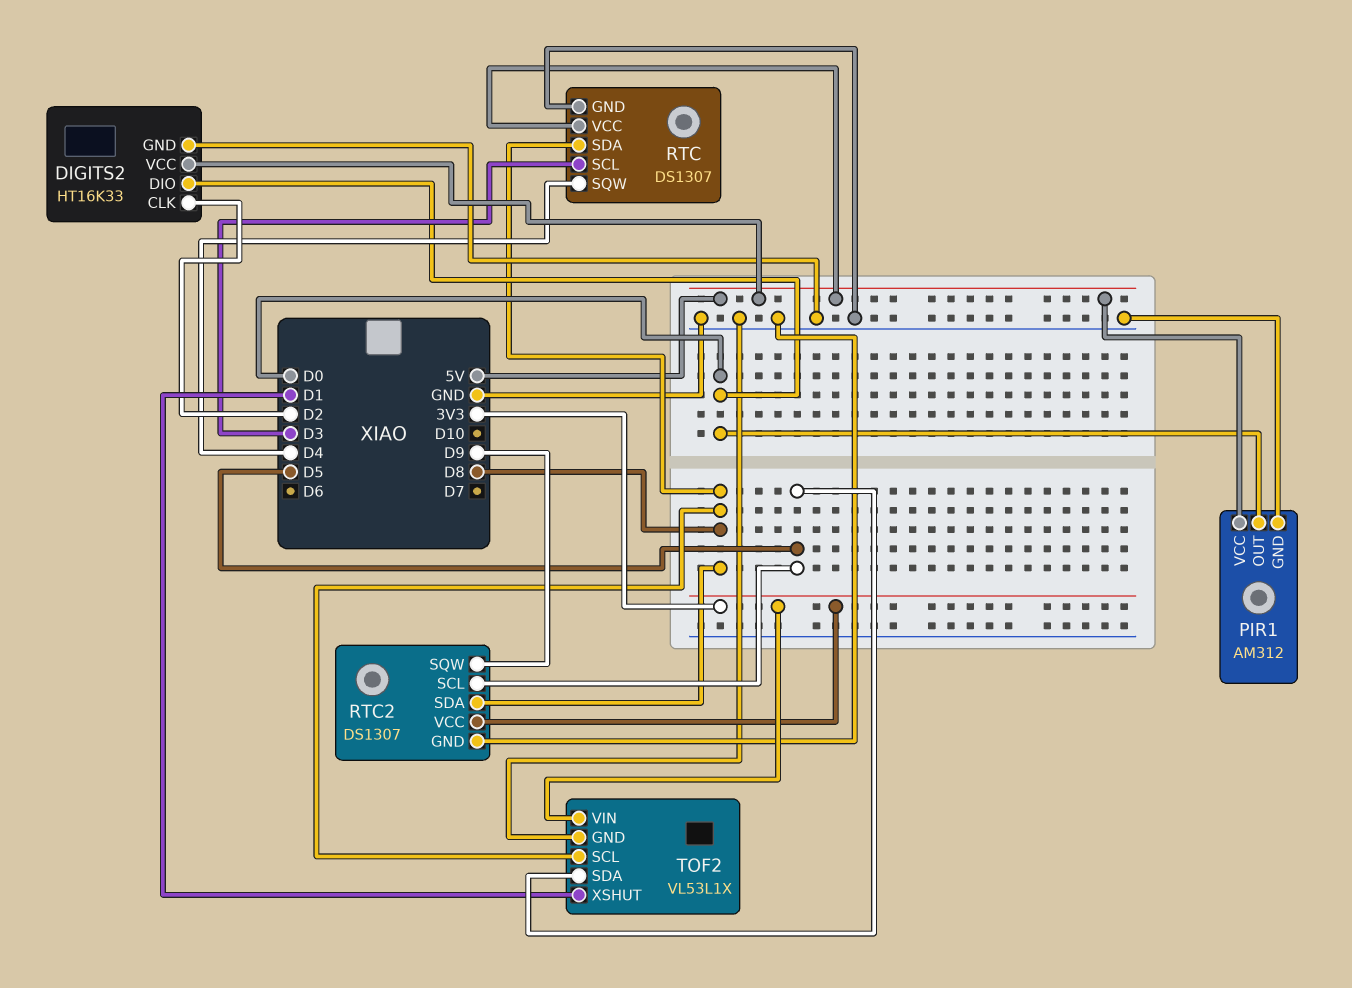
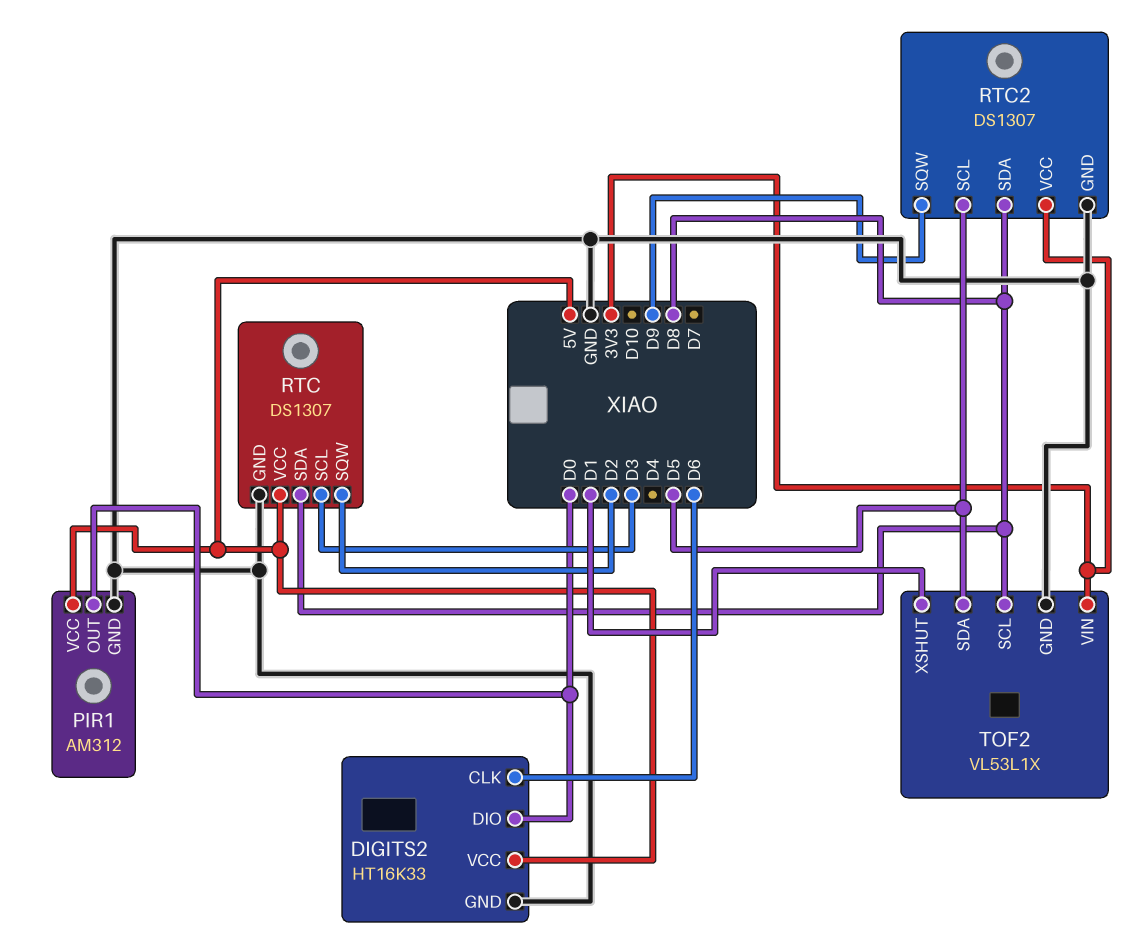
DIGITS2 pin CLK: D2 -> D6
RTC pin SQW: D4 -> D2

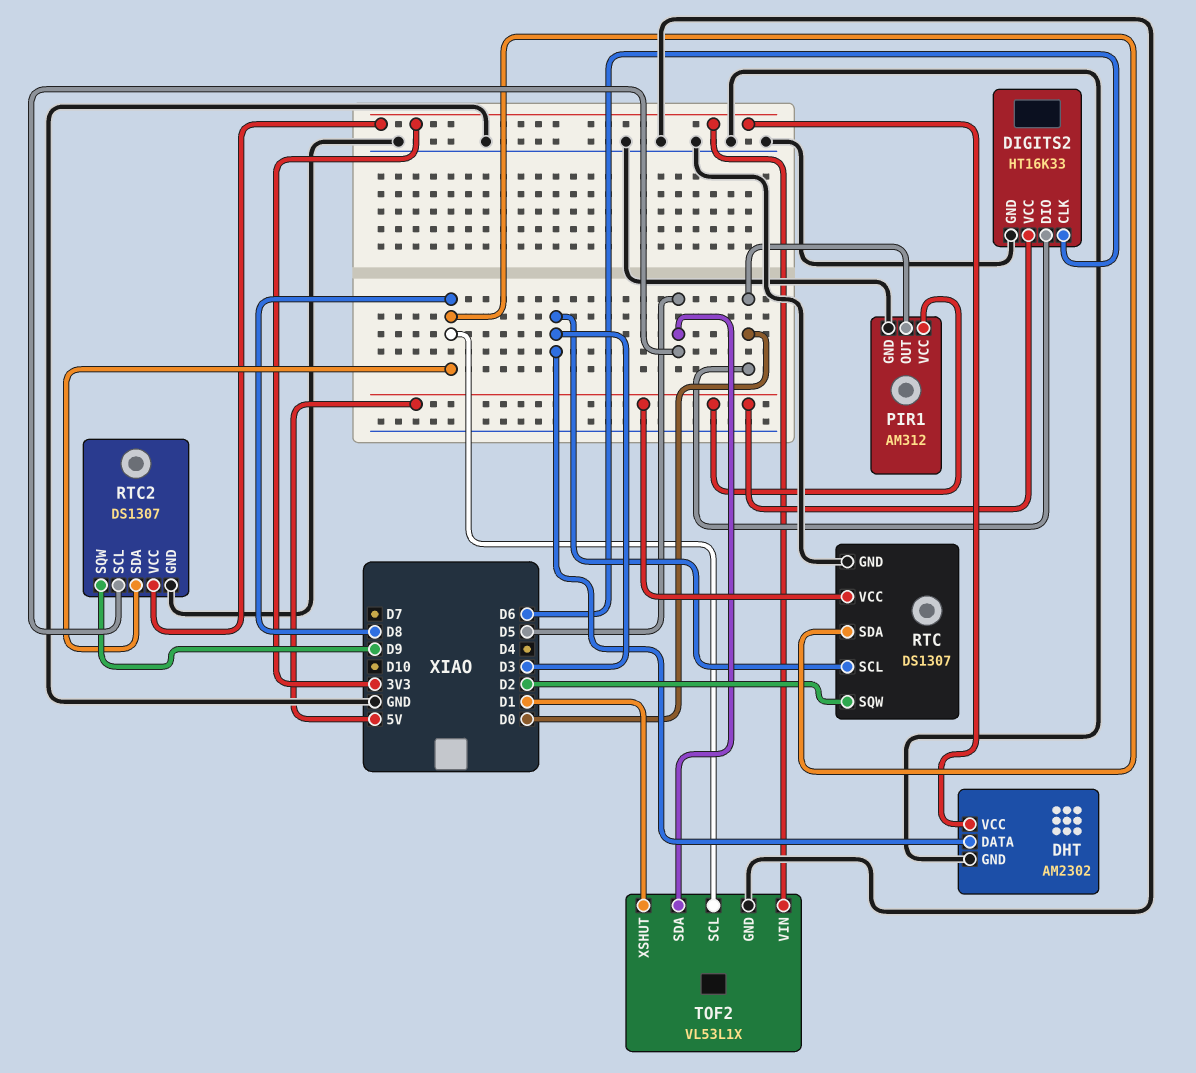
DHT: none -> AM2302
DHT pin DATA: none -> D3
DHT pin GND: none -> GND
DHT pin VCC: none -> 3V3

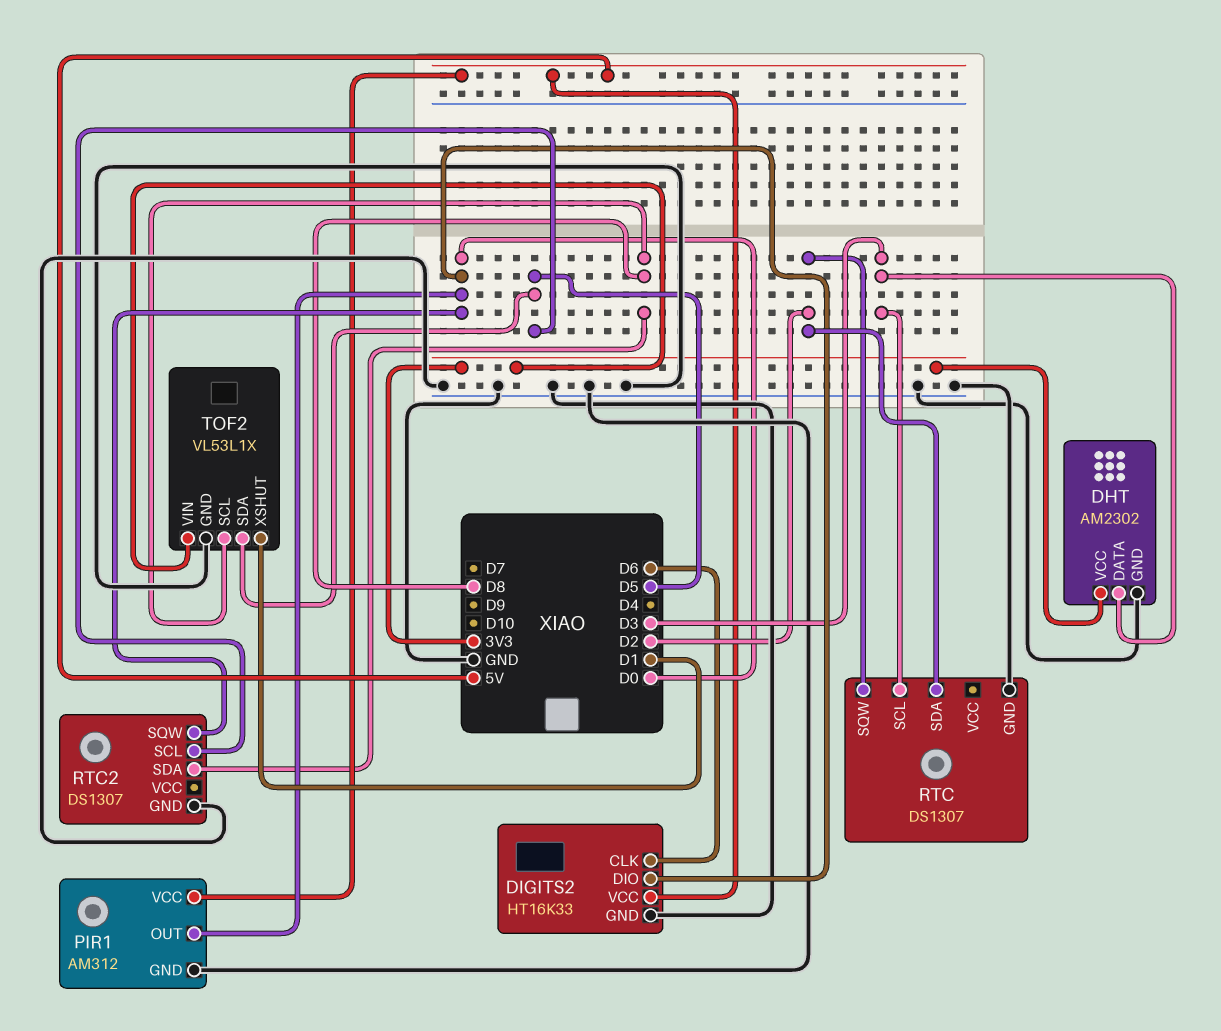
RTC pin SDA: D8 -> D2
RTC pin VCC: 5V -> none
RTC2 pin SQW: D9 -> D0
RTC2 pin VCC: 3V3 -> none

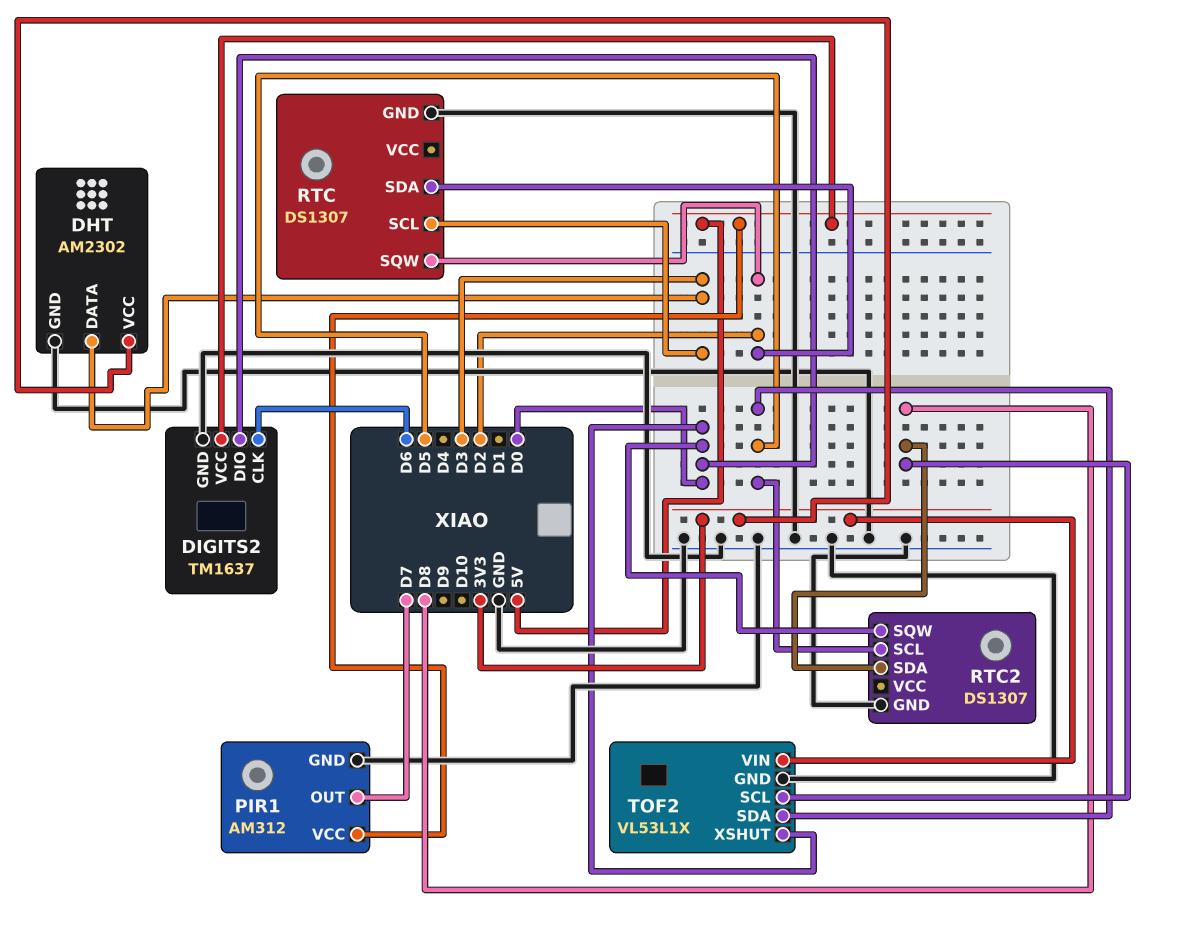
DIGITS2: HT16K33 -> TM1637
PIR1 pin OUT: D0 -> D7
TOF2 pin XSHUT: D1 -> D0

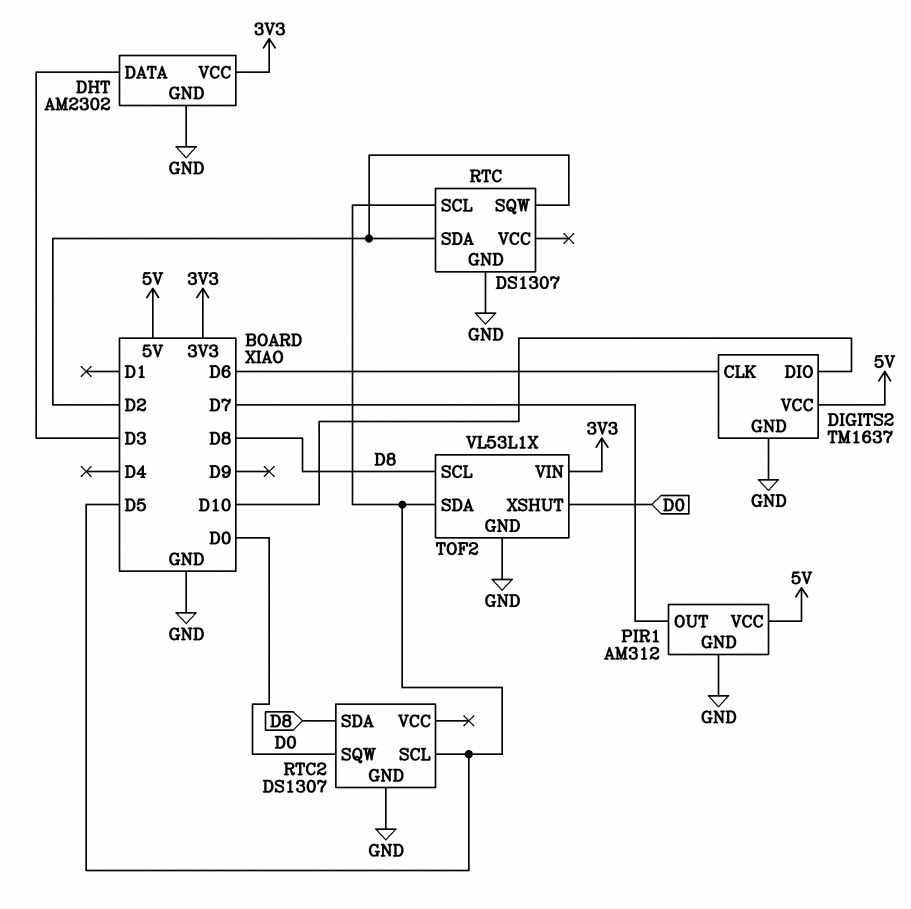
DIGITS2 pin DIO: D0 -> D10
RTC pin SCL: D3 -> D5

